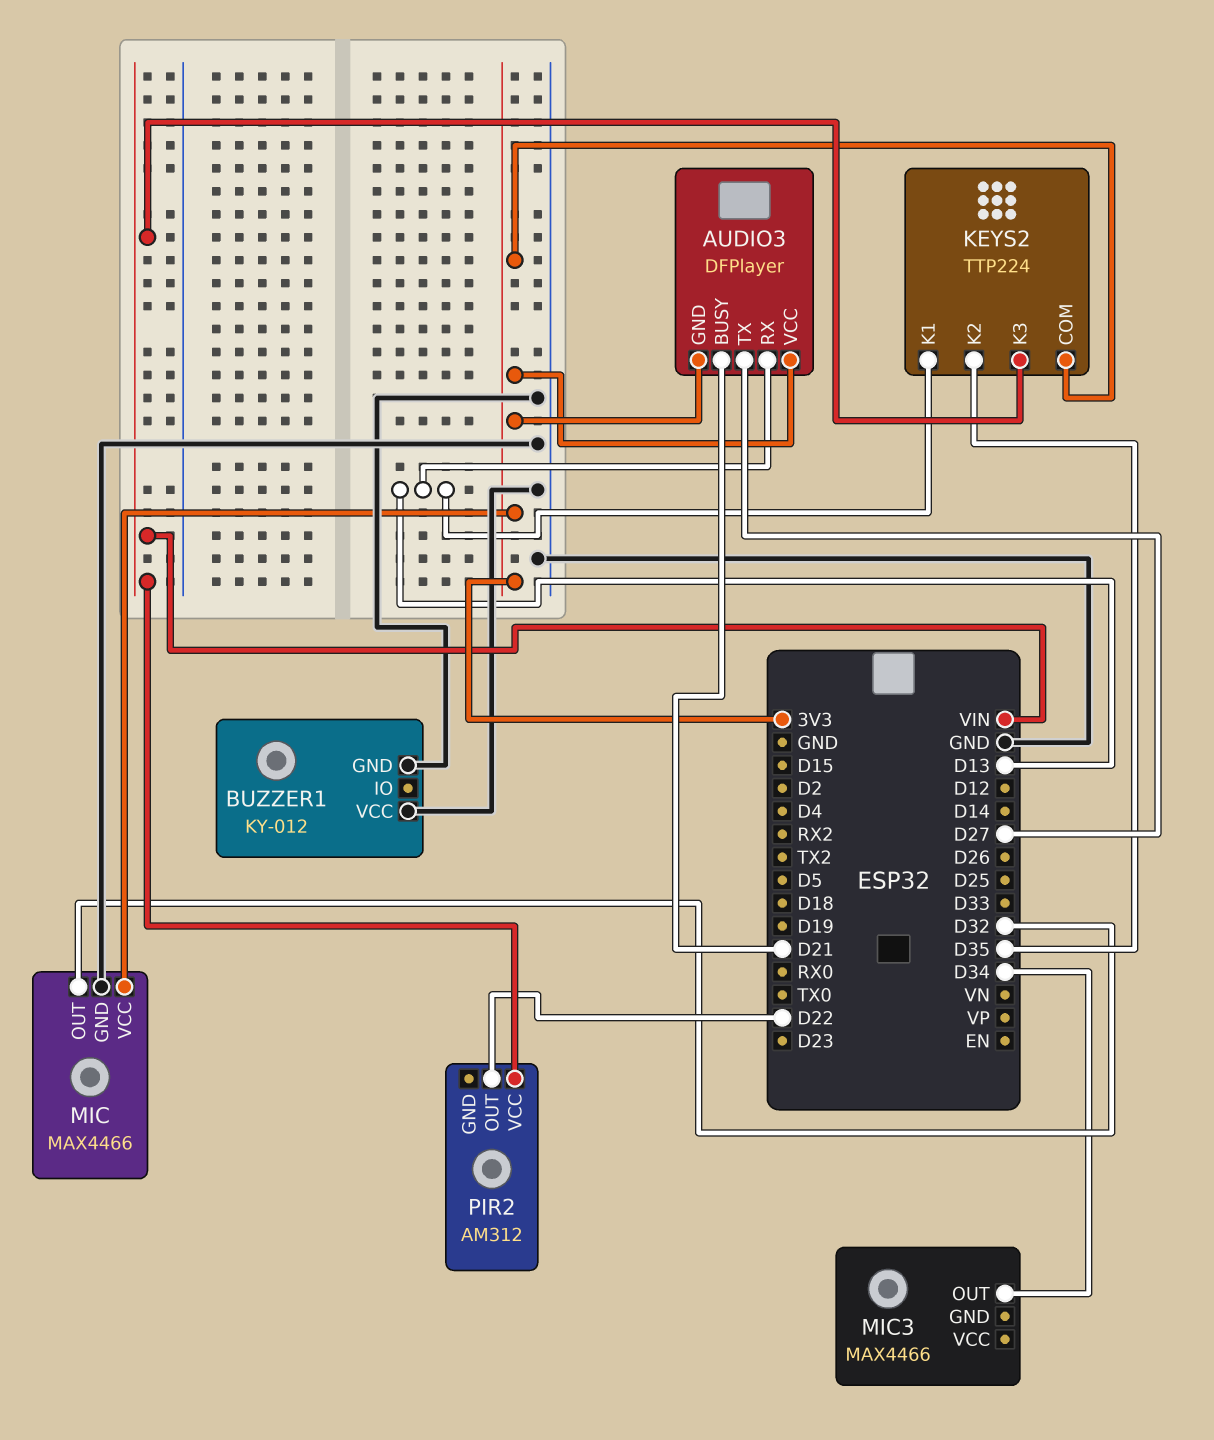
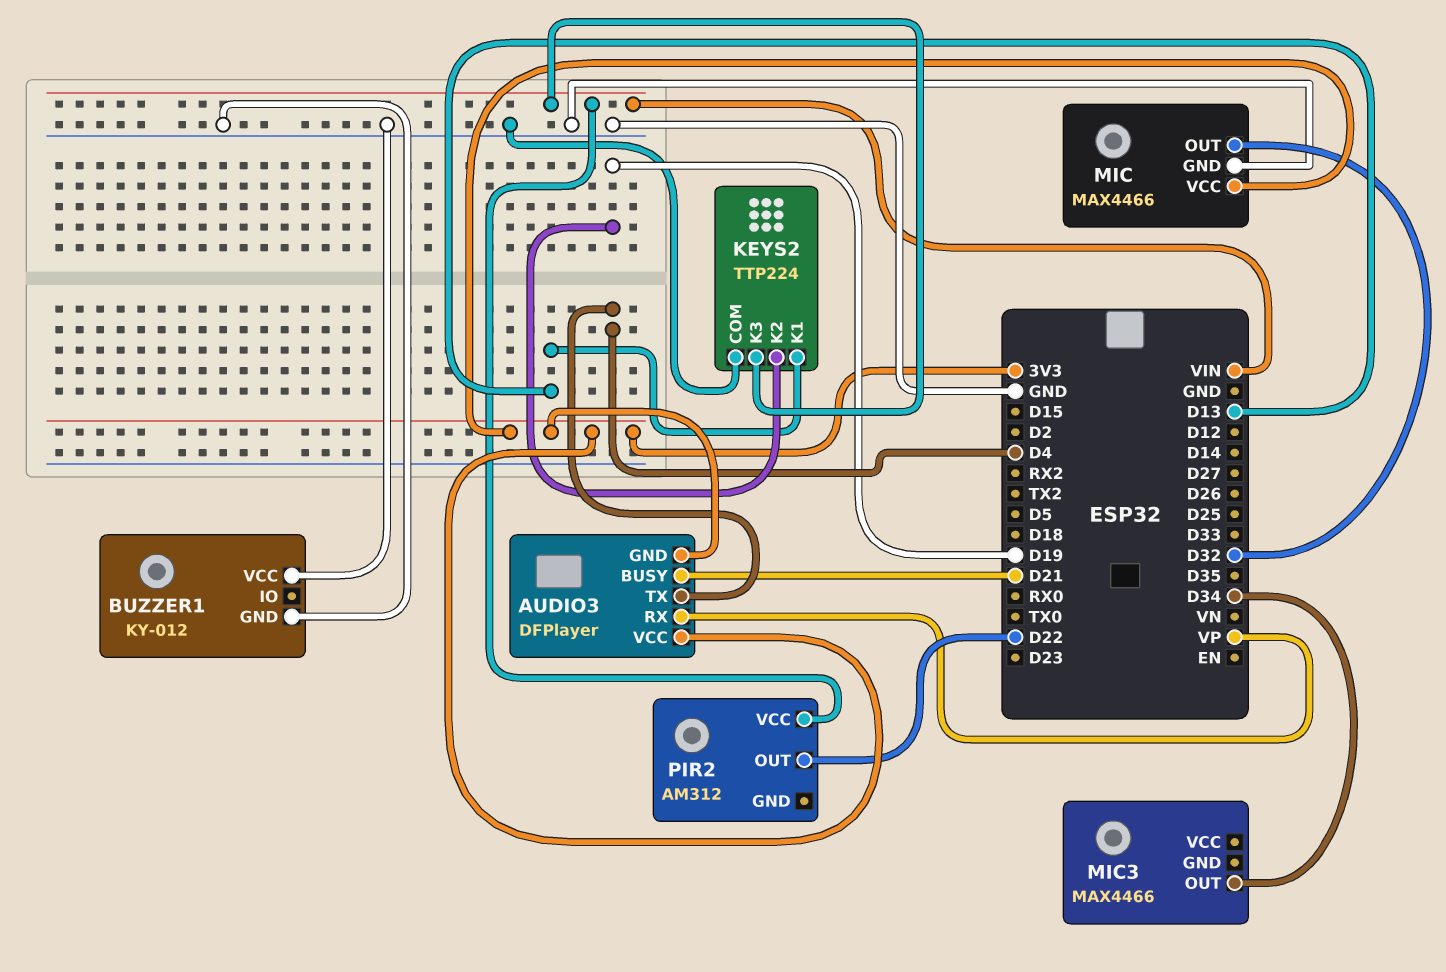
AUDIO3 pin RX: D13 -> VP
AUDIO3 pin TX: D27 -> D4
KEYS2 pin COM: 3V3 -> GND
KEYS2 pin K2: D35 -> D19

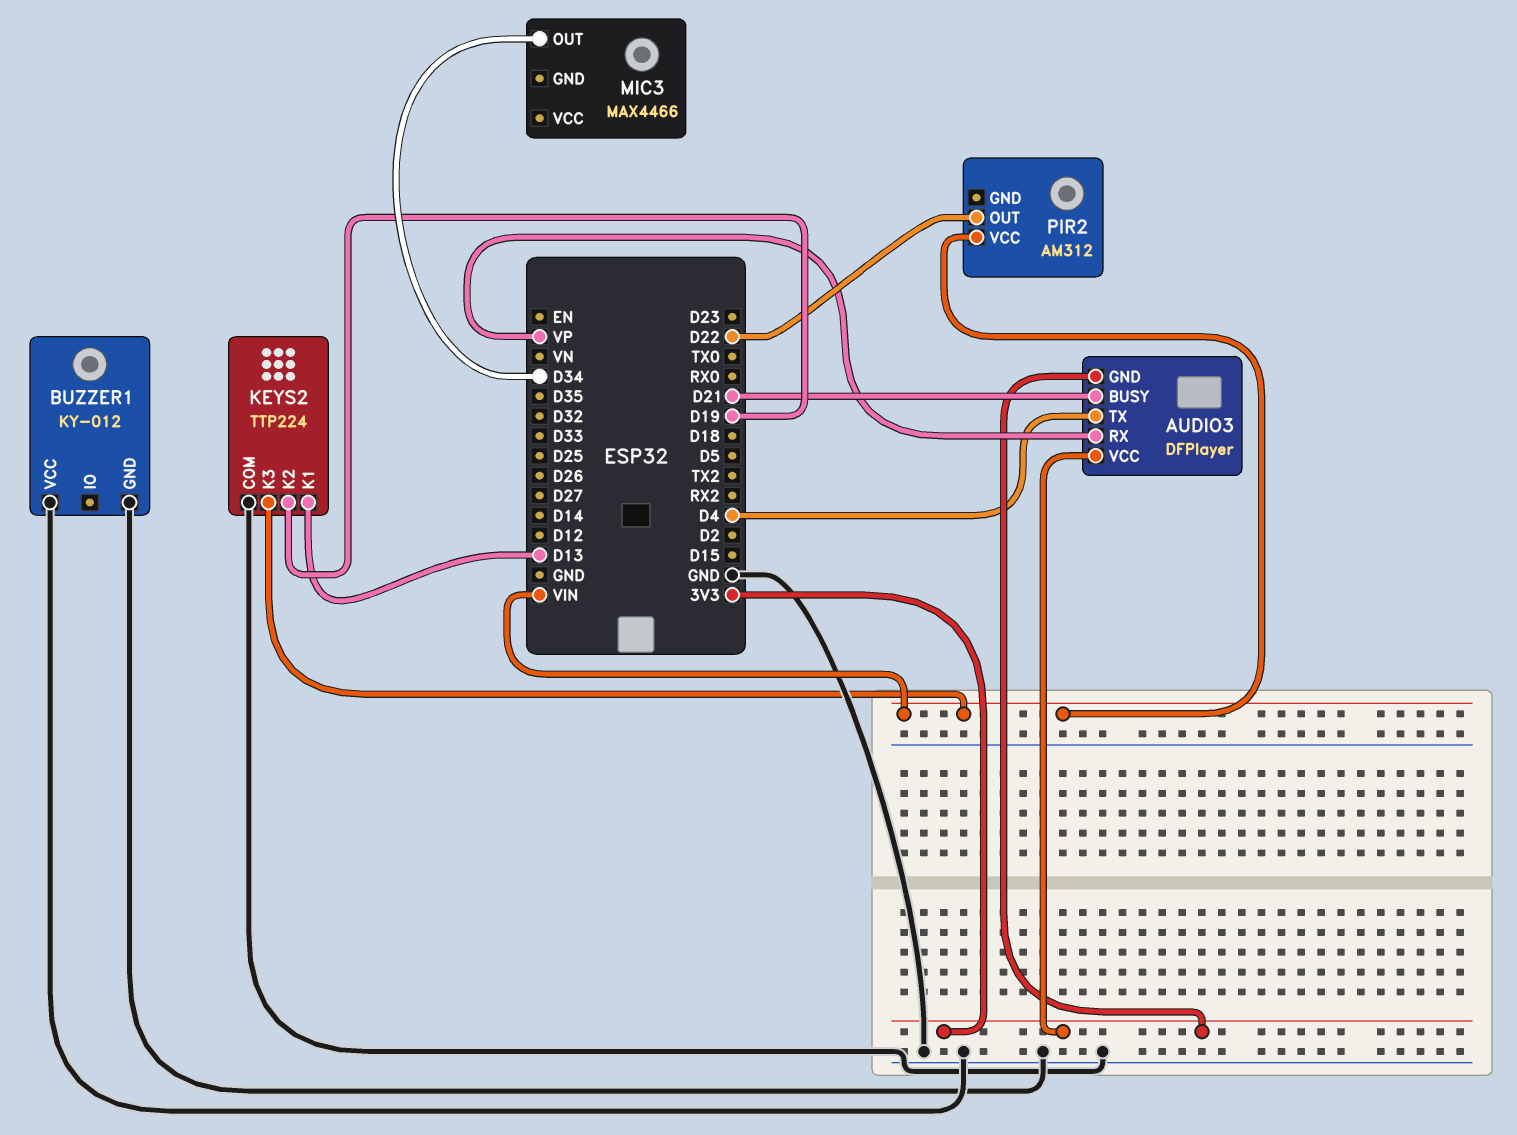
MIC: MAX4466 -> none
MIC pin GND: GND -> none
MIC pin OUT: D32 -> none
MIC pin VCC: 3V3 -> none

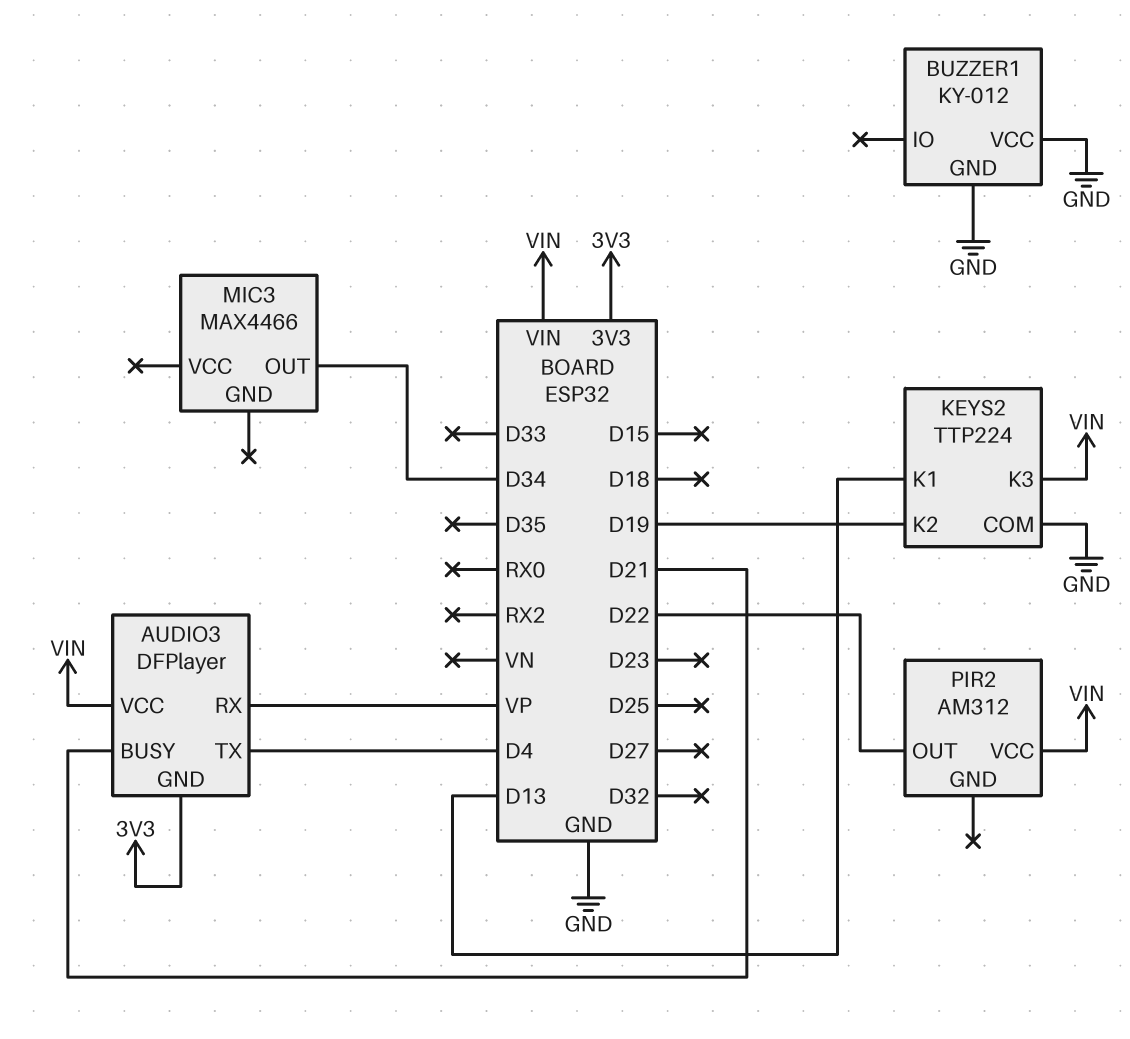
AUDIO3 pin VCC: 3V3 -> VIN

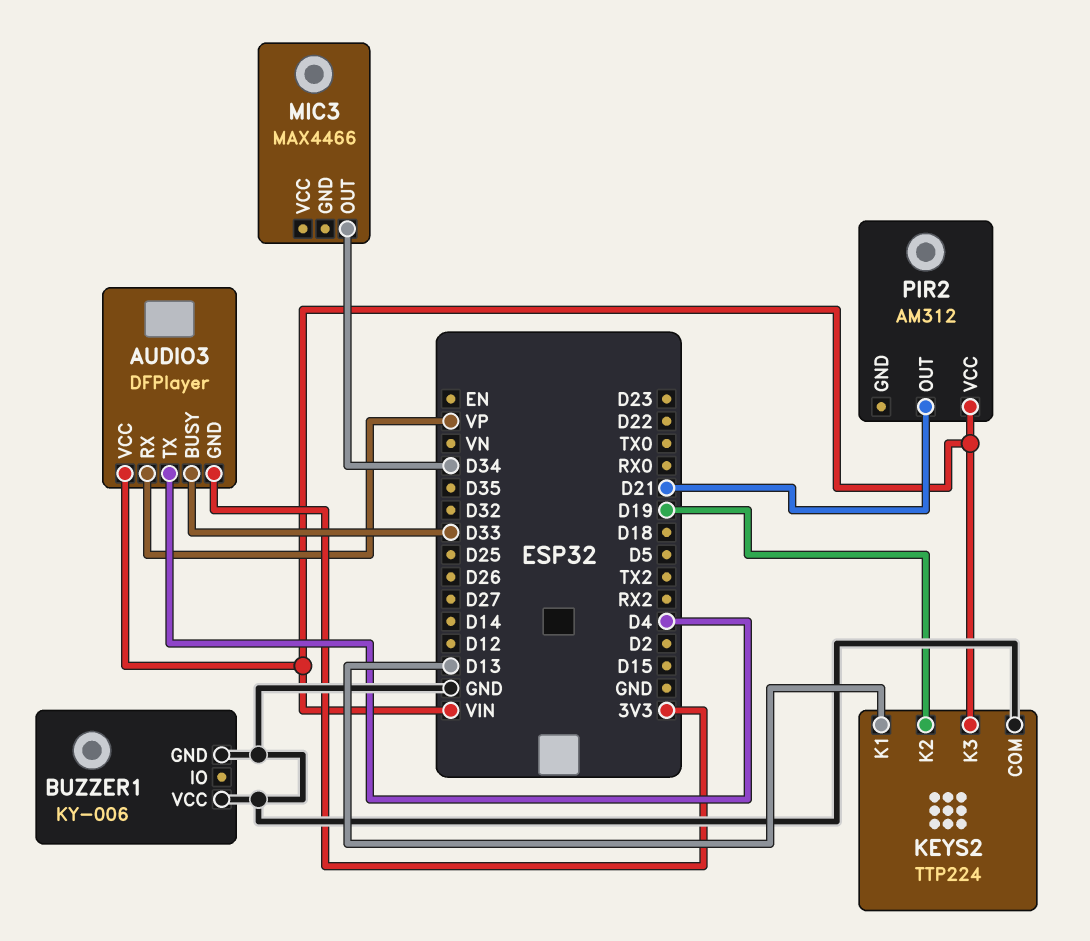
AUDIO3 pin BUSY: D21 -> D33
BUZZER1: KY-012 -> KY-006
PIR2 pin OUT: D22 -> D21

